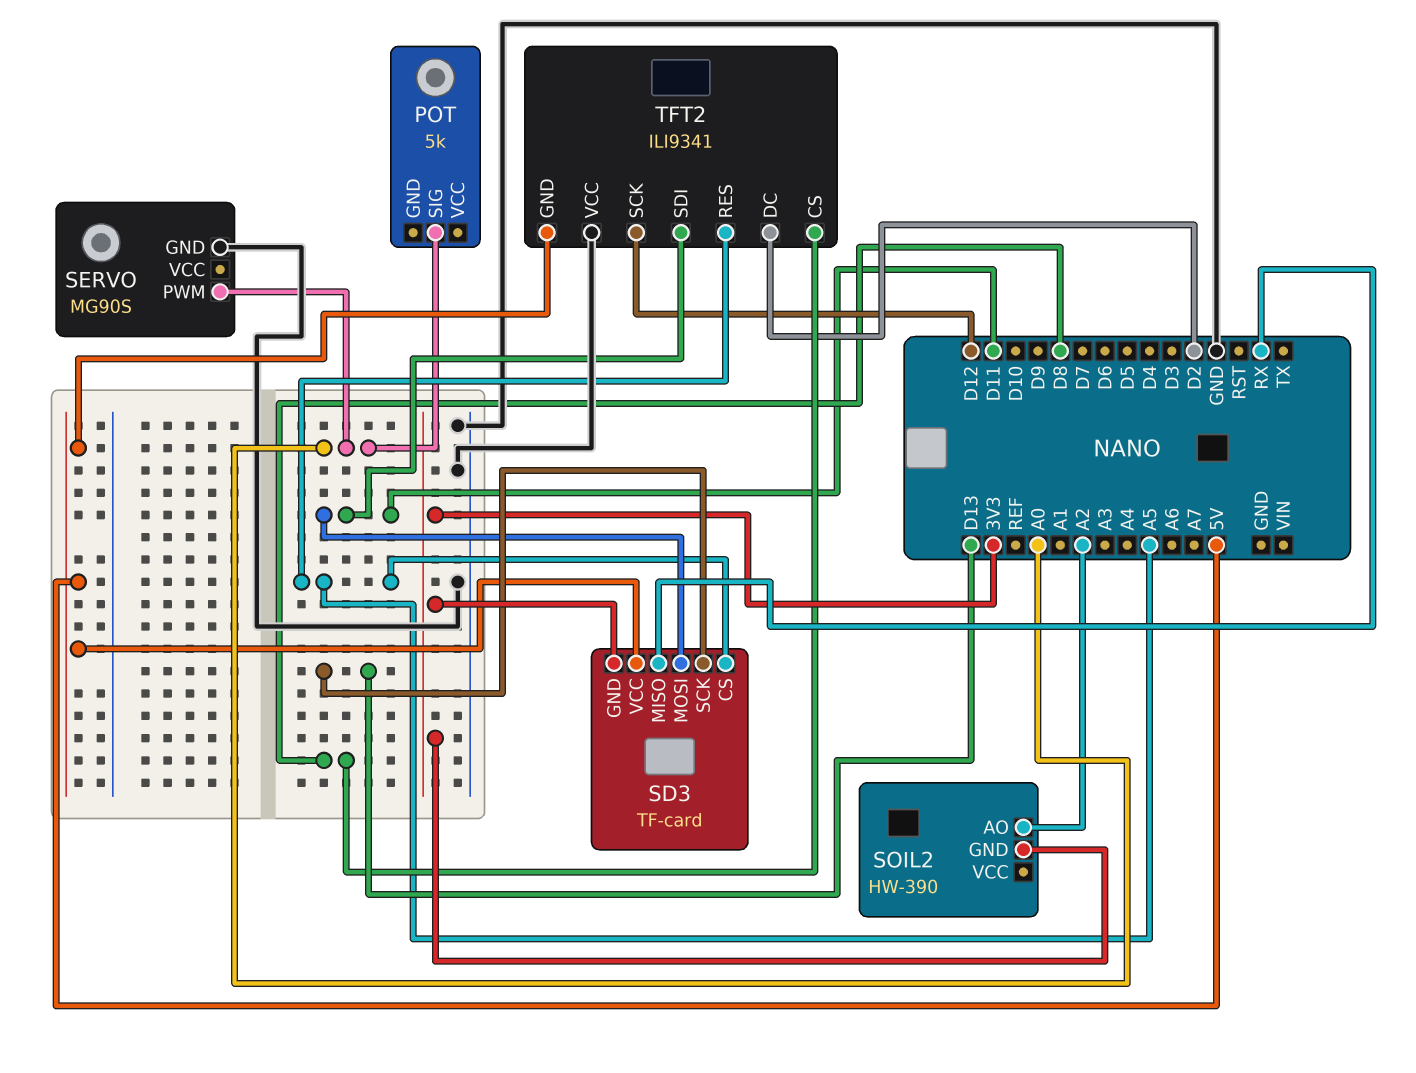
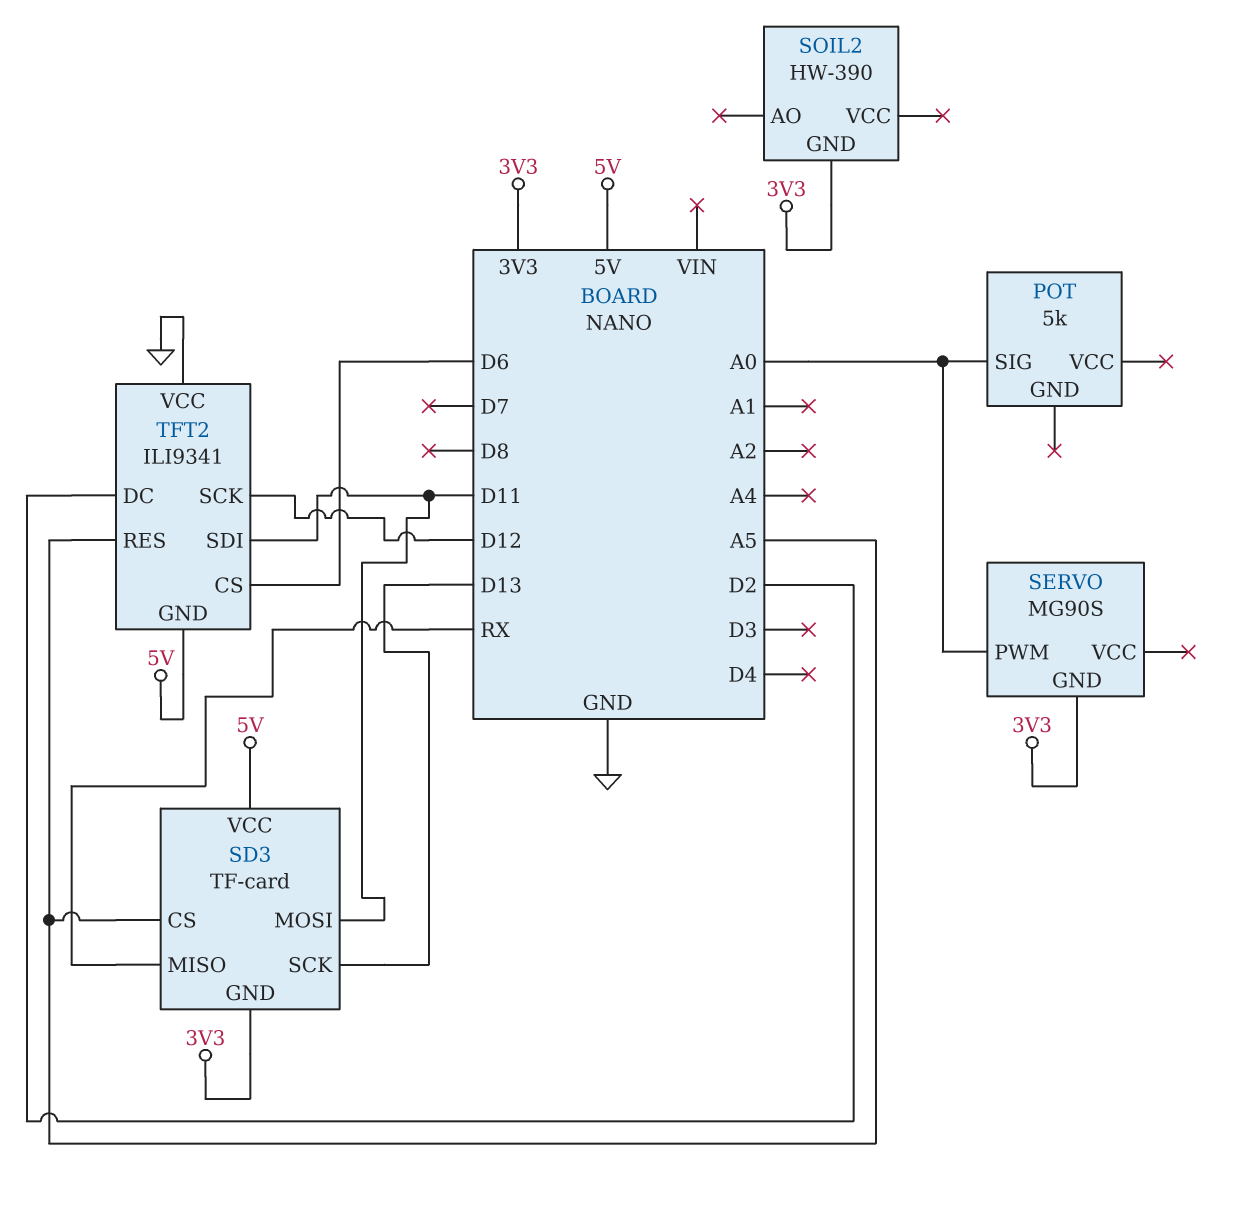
SERVO pin GND: GND -> 3V3
SOIL2 pin AO: A2 -> none
TFT2 pin CS: D8 -> D6

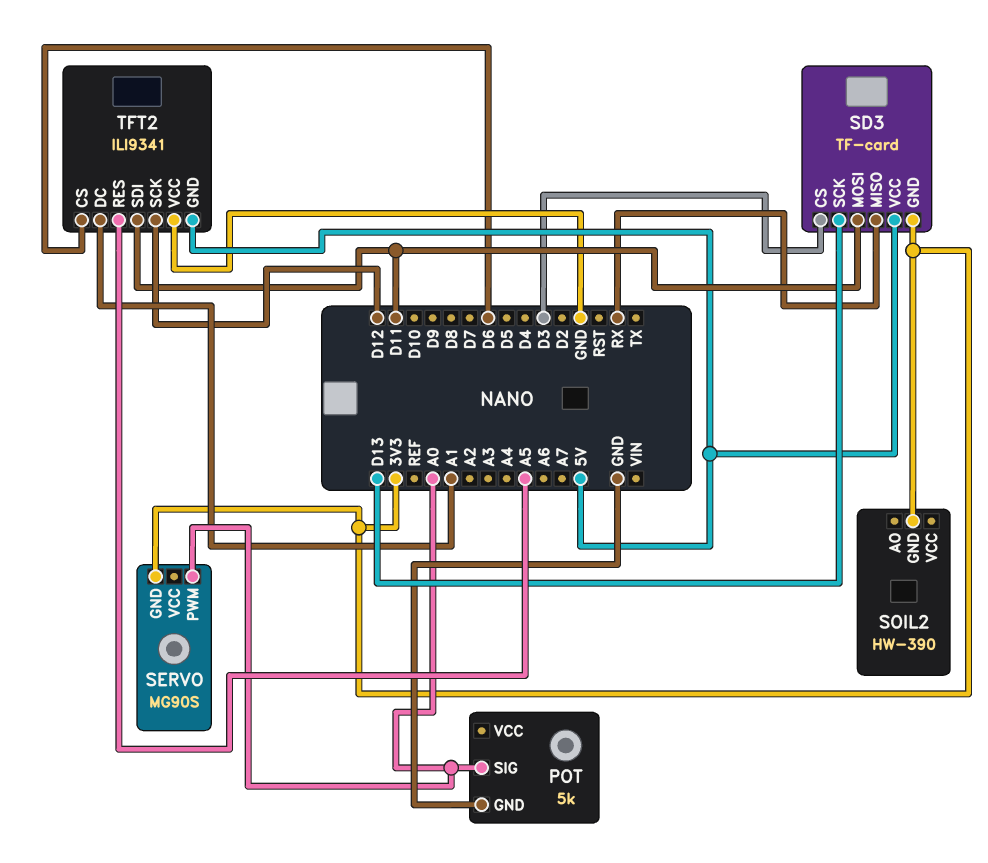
POT pin GND: none -> GND
SD3 pin CS: A5 -> D3
TFT2 pin DC: D2 -> A1

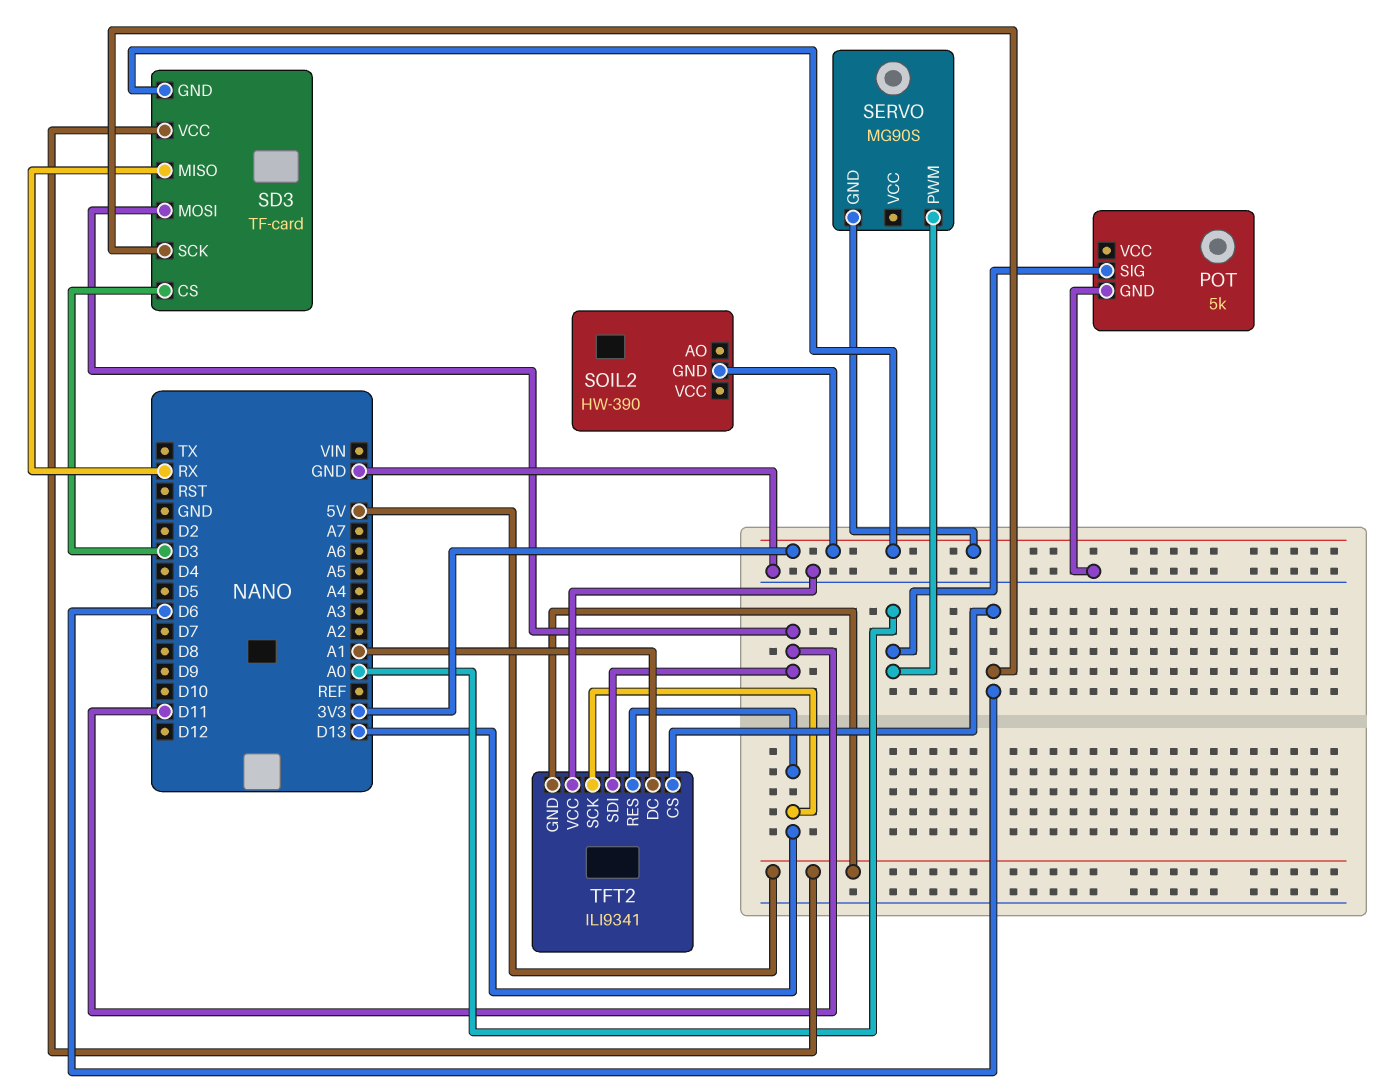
SD3 pin SCK: D13 -> D6
TFT2 pin RES: A5 -> D13
TFT2 pin SCK: D12 -> D13

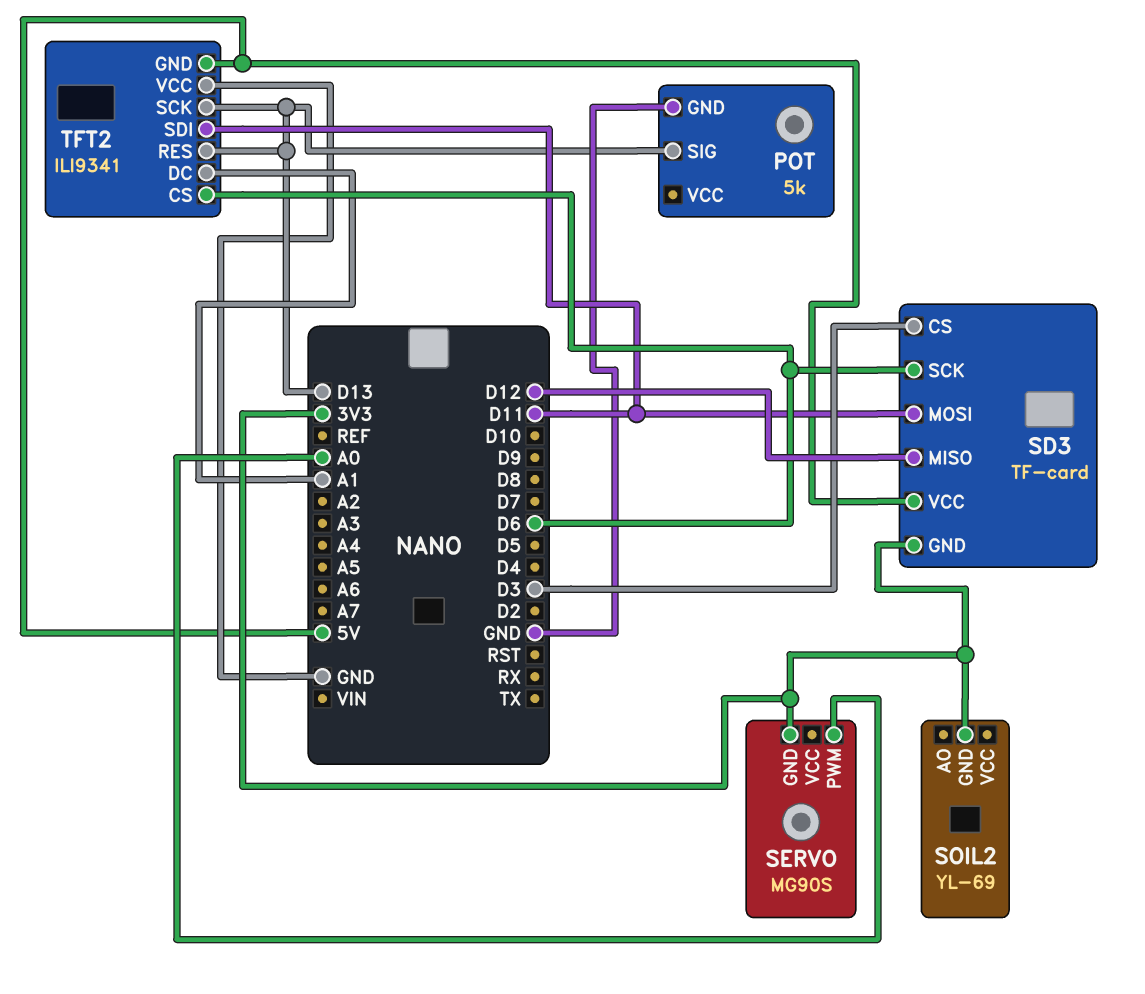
POT pin SIG: A0 -> D13
SD3 pin MISO: RX -> D12
SOIL2: HW-390 -> YL-69

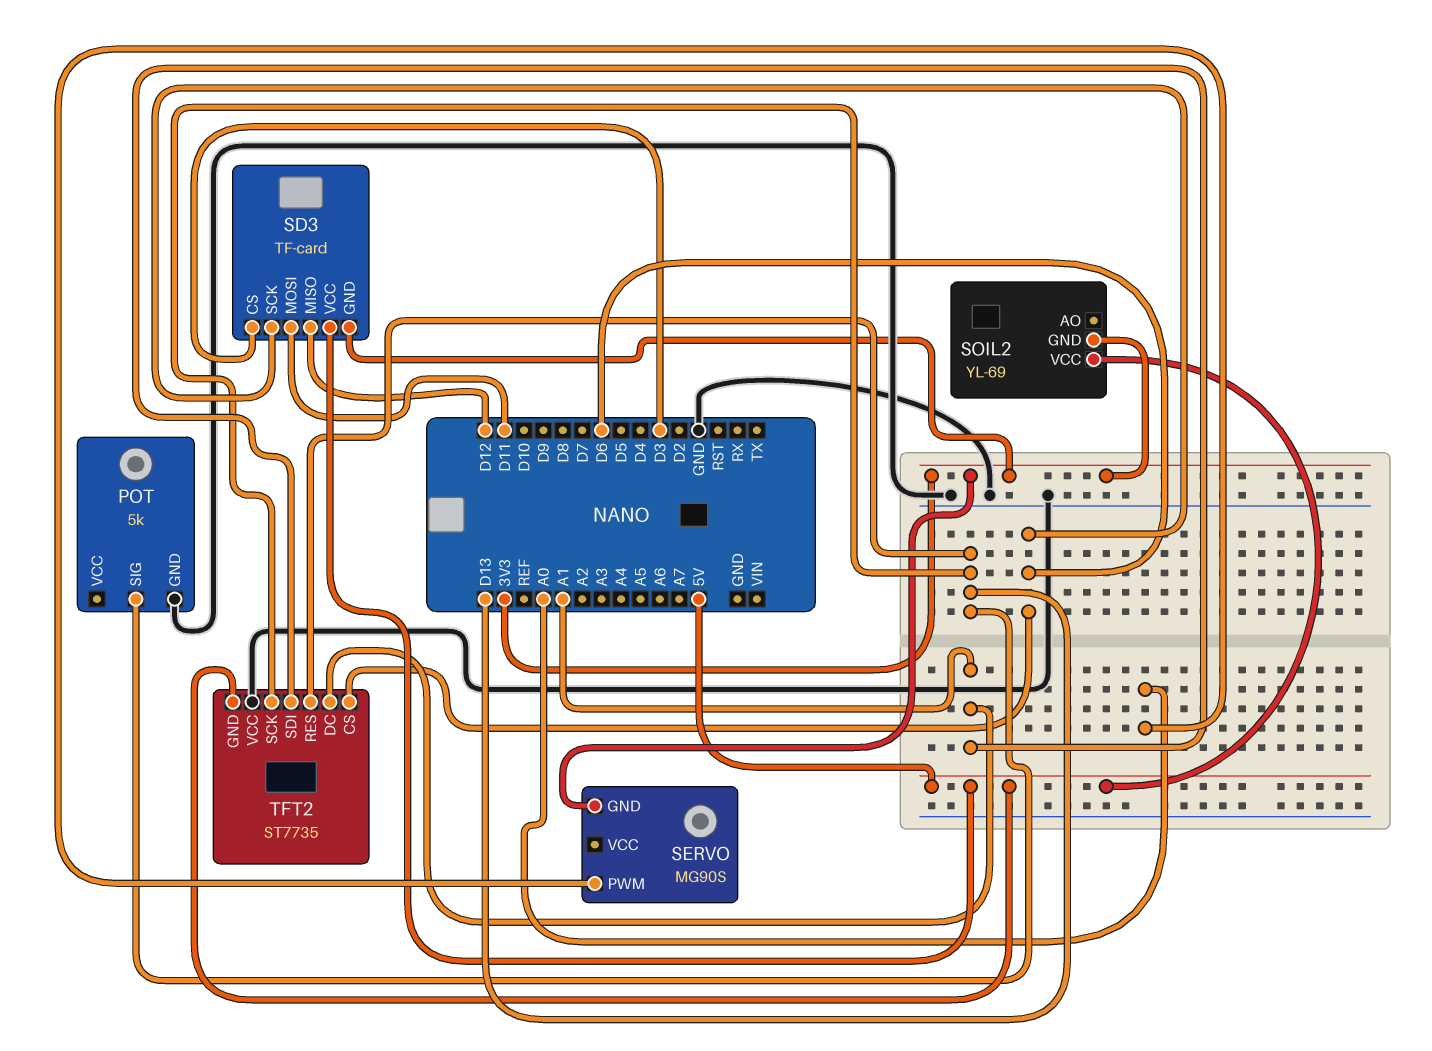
SOIL2 pin VCC: none -> 5V
TFT2: ILI9341 -> ST7735
TFT2 pin SDI: D11 -> A1

